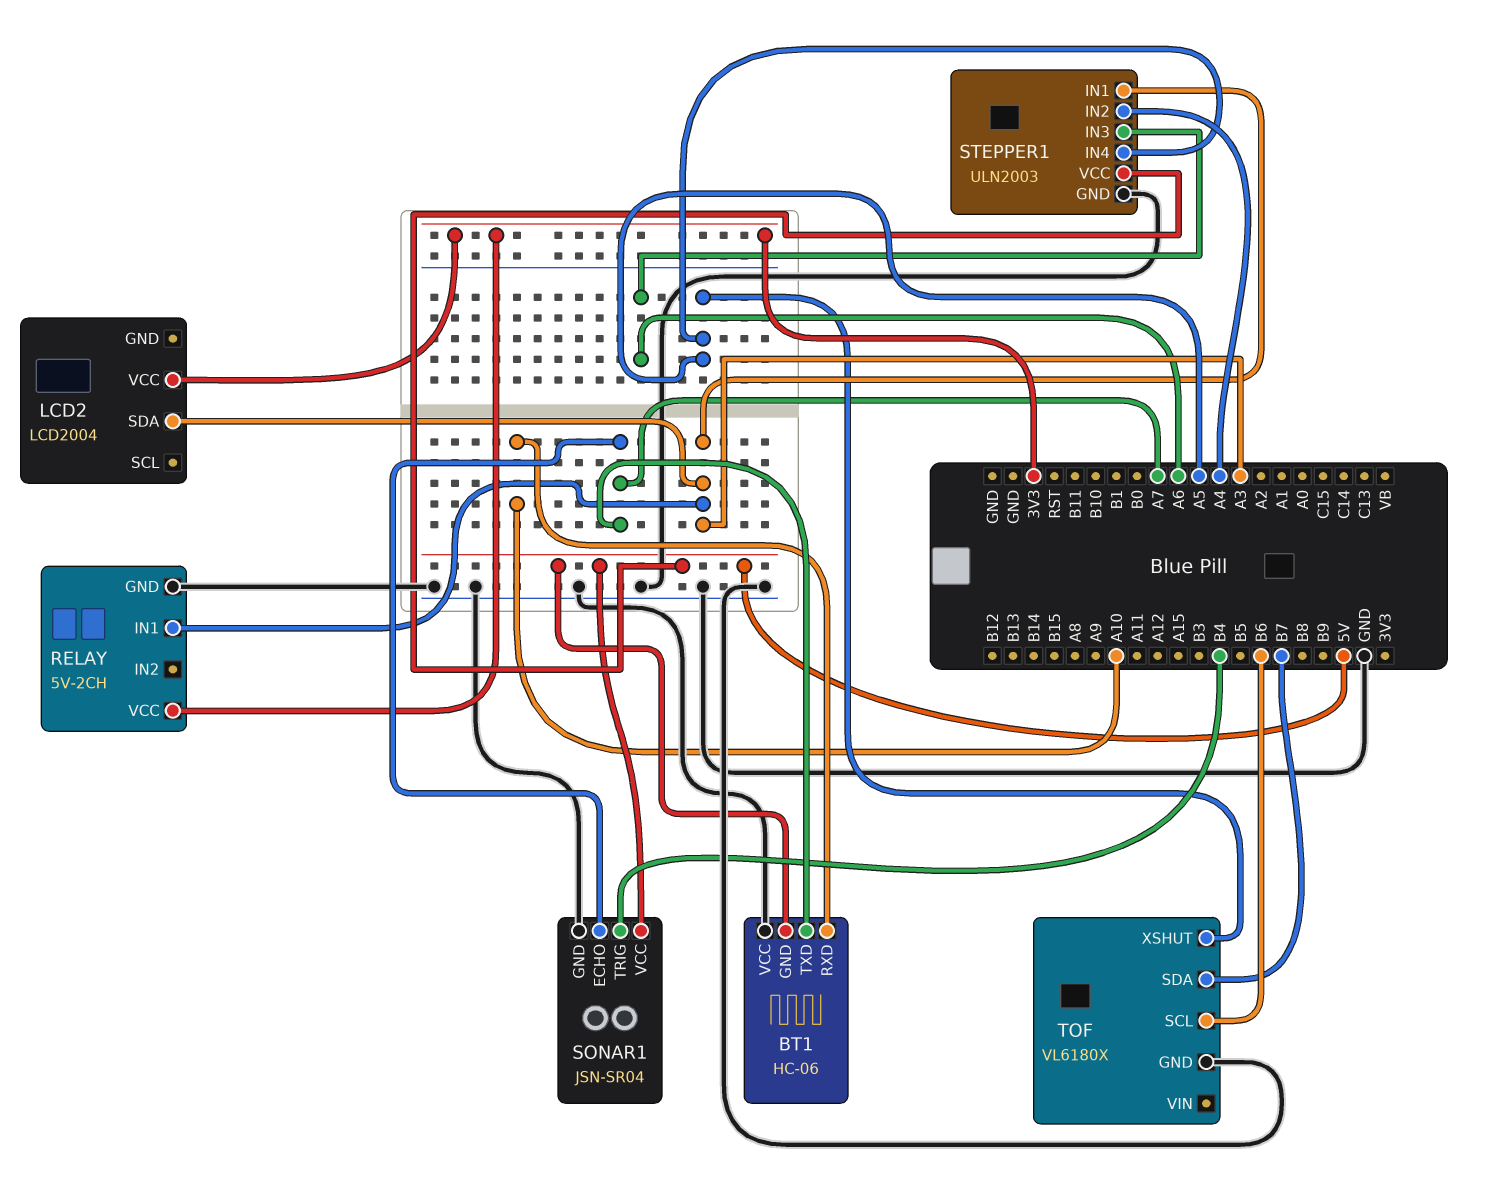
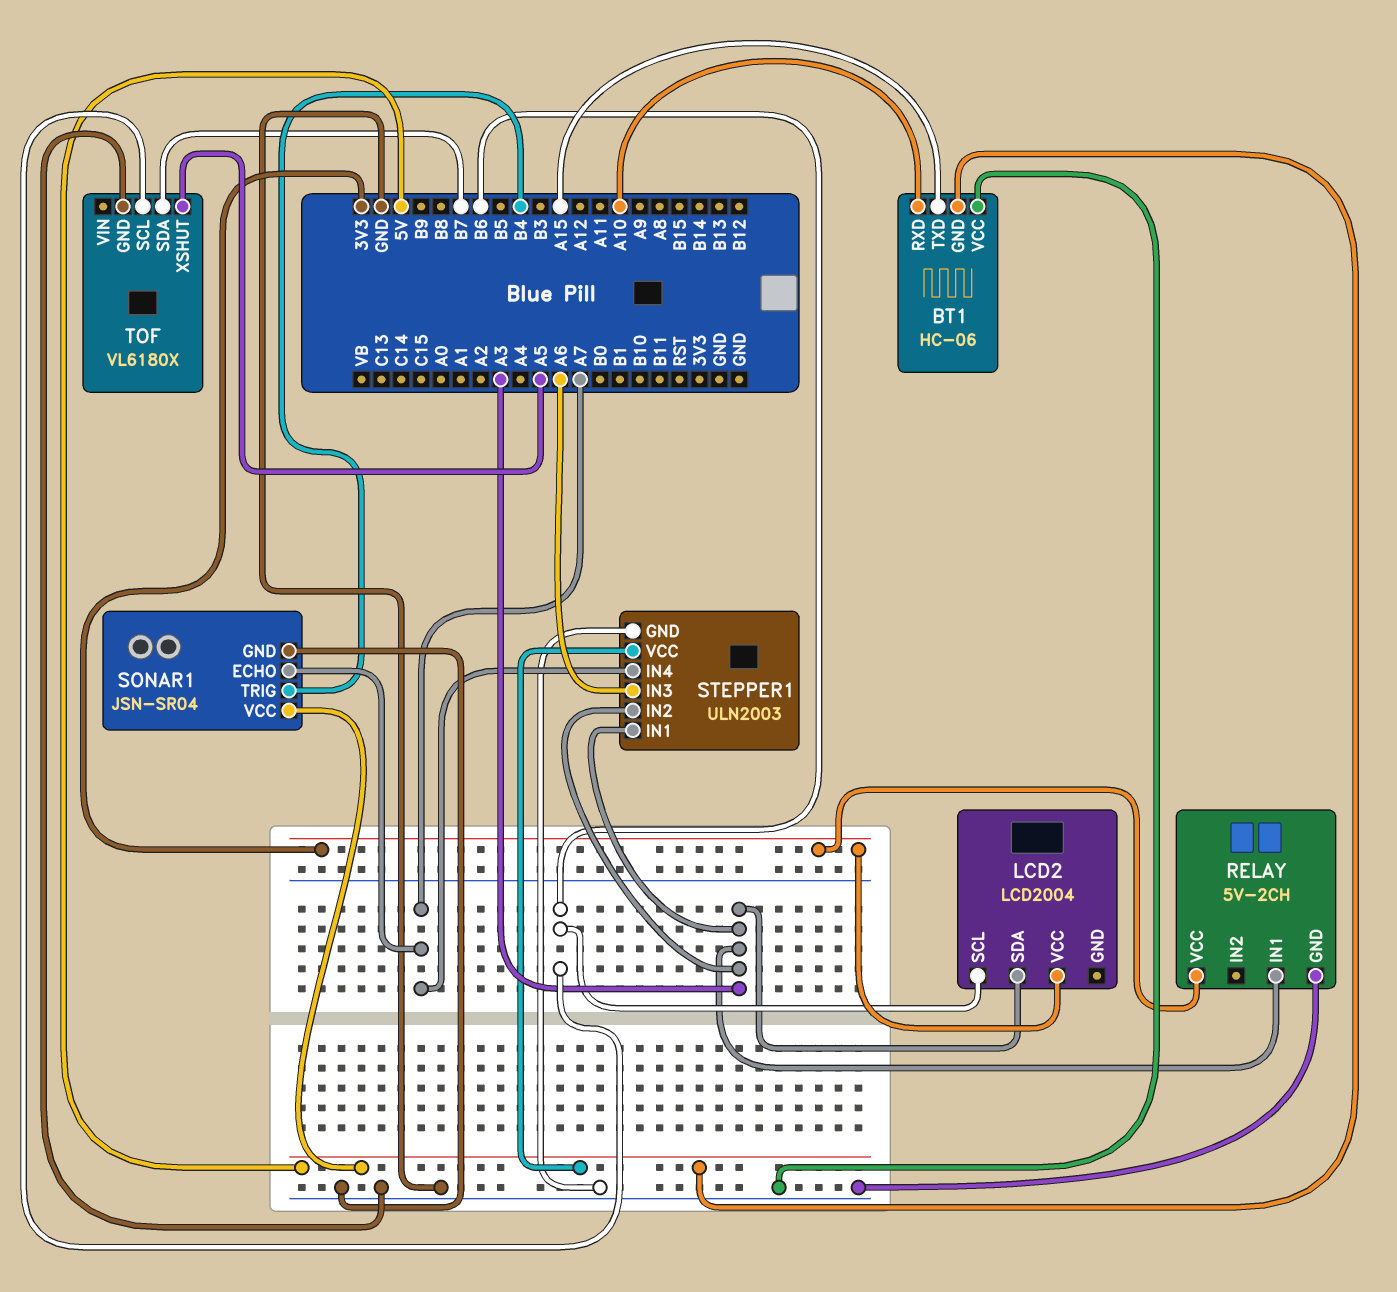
BT1 pin TXD: A7 -> A15
LCD2 pin SCL: none -> B6
STEPPER1 pin IN2: A4 -> A3
STEPPER1 pin IN4: A5 -> A7

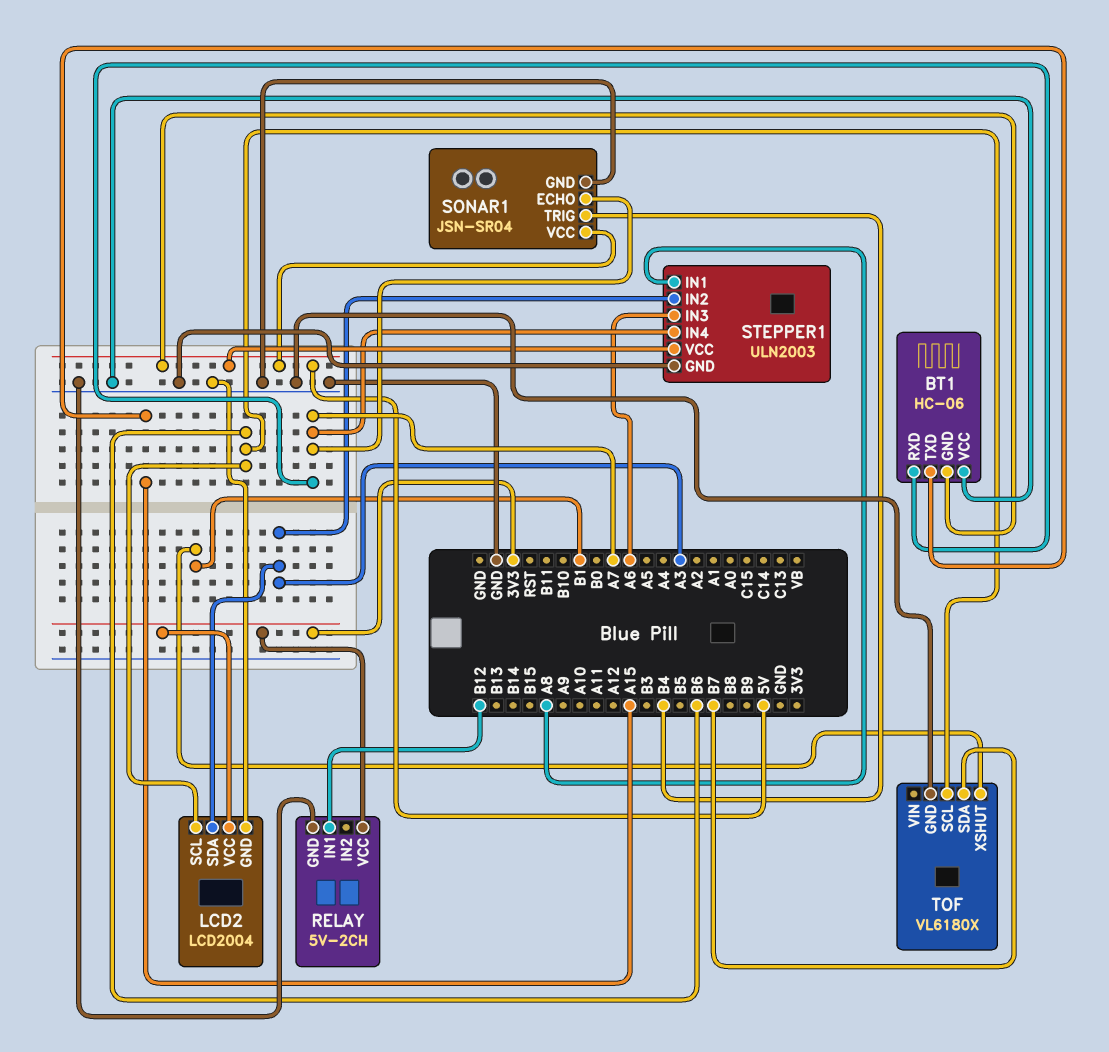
BT1 pin RXD: A10 -> A7
LCD2 pin GND: none -> GND
RELAY pin IN1: A3 -> B12
STEPPER1 pin IN1: A3 -> A8
TOF pin XSHUT: A5 -> B1

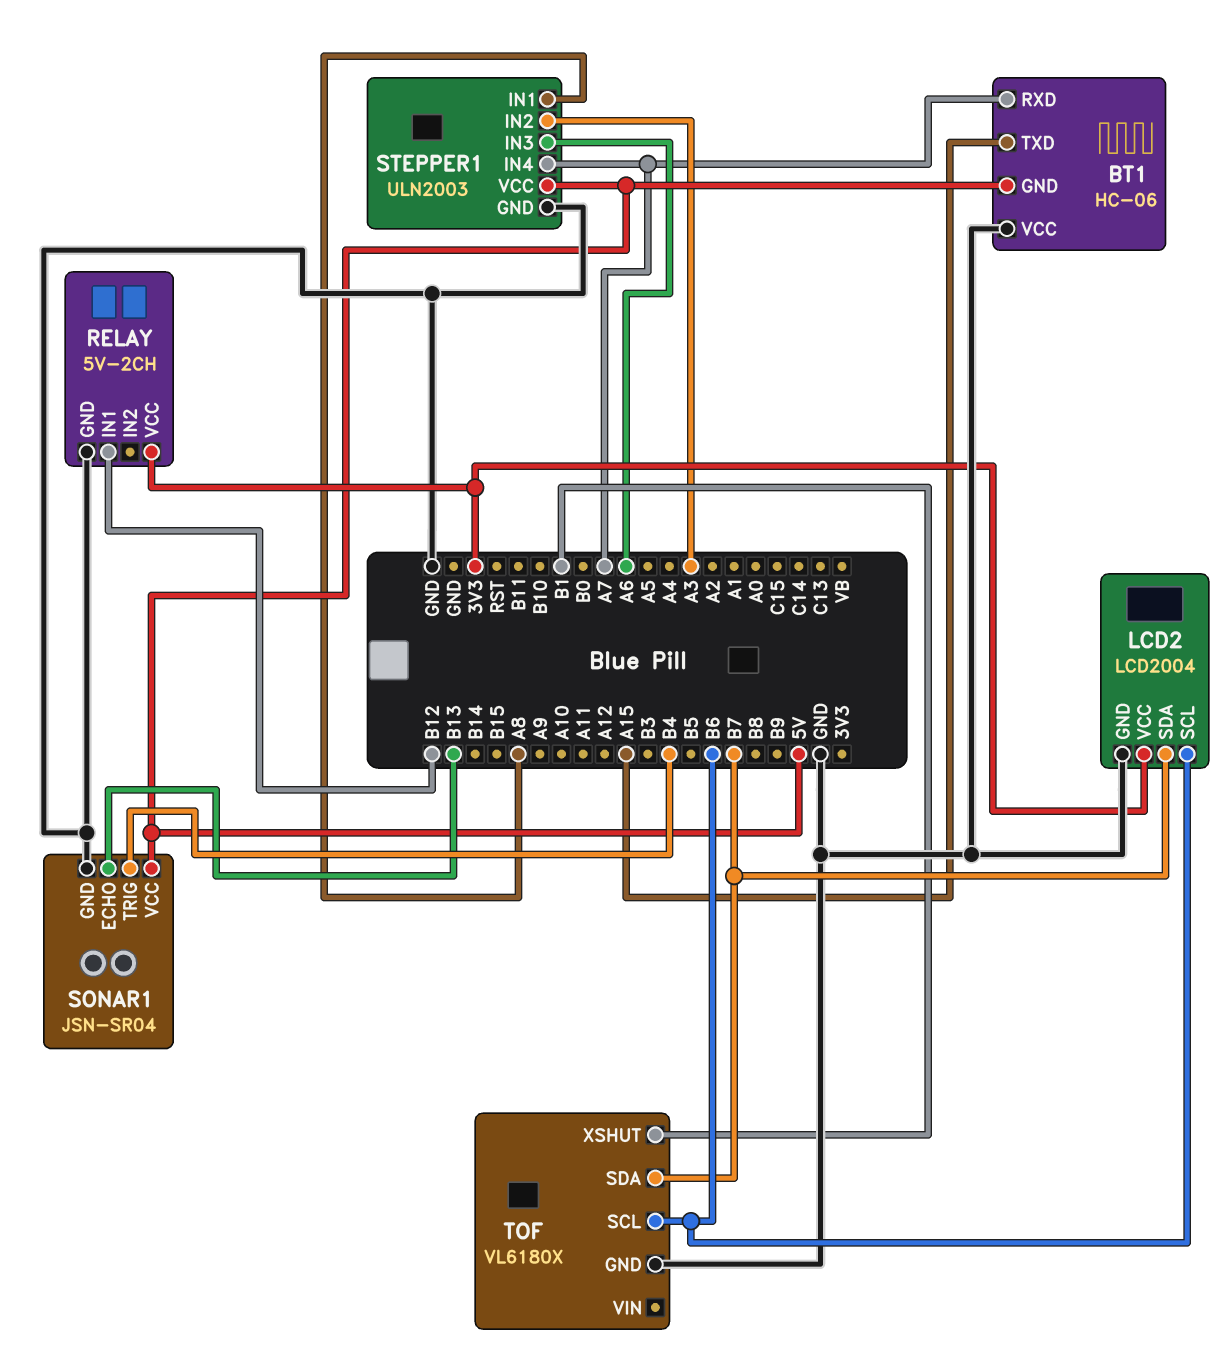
LCD2 pin SDA: A3 -> B7
SONAR1 pin ECHO: A7 -> B13

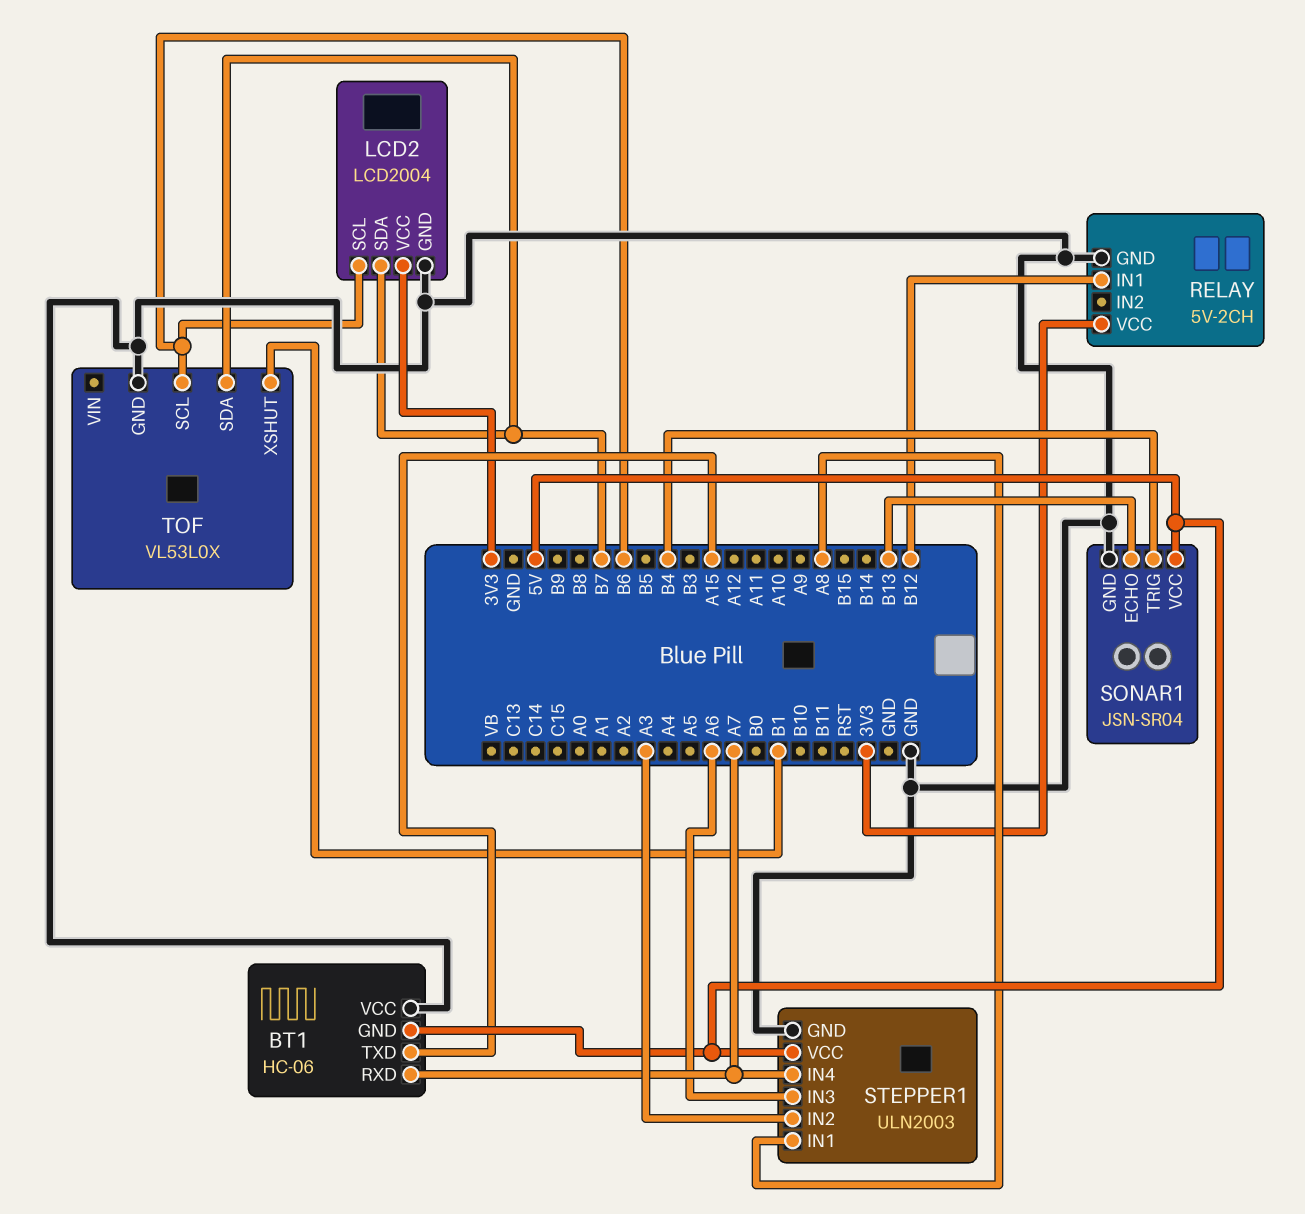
TOF: VL6180X -> VL53L0X

